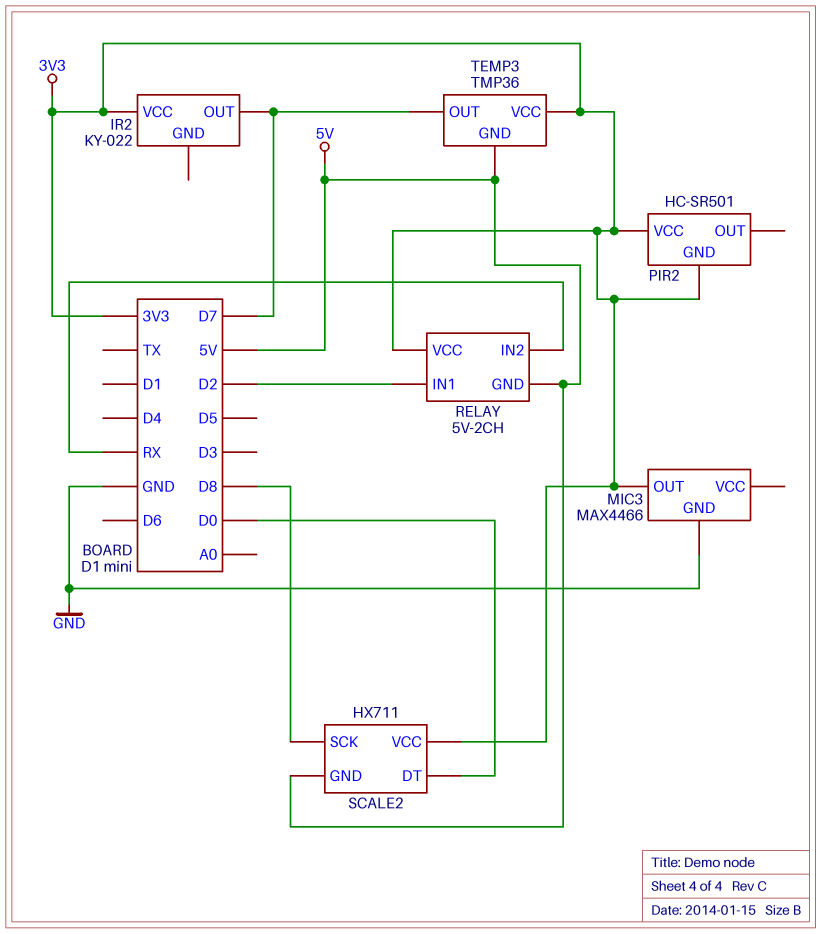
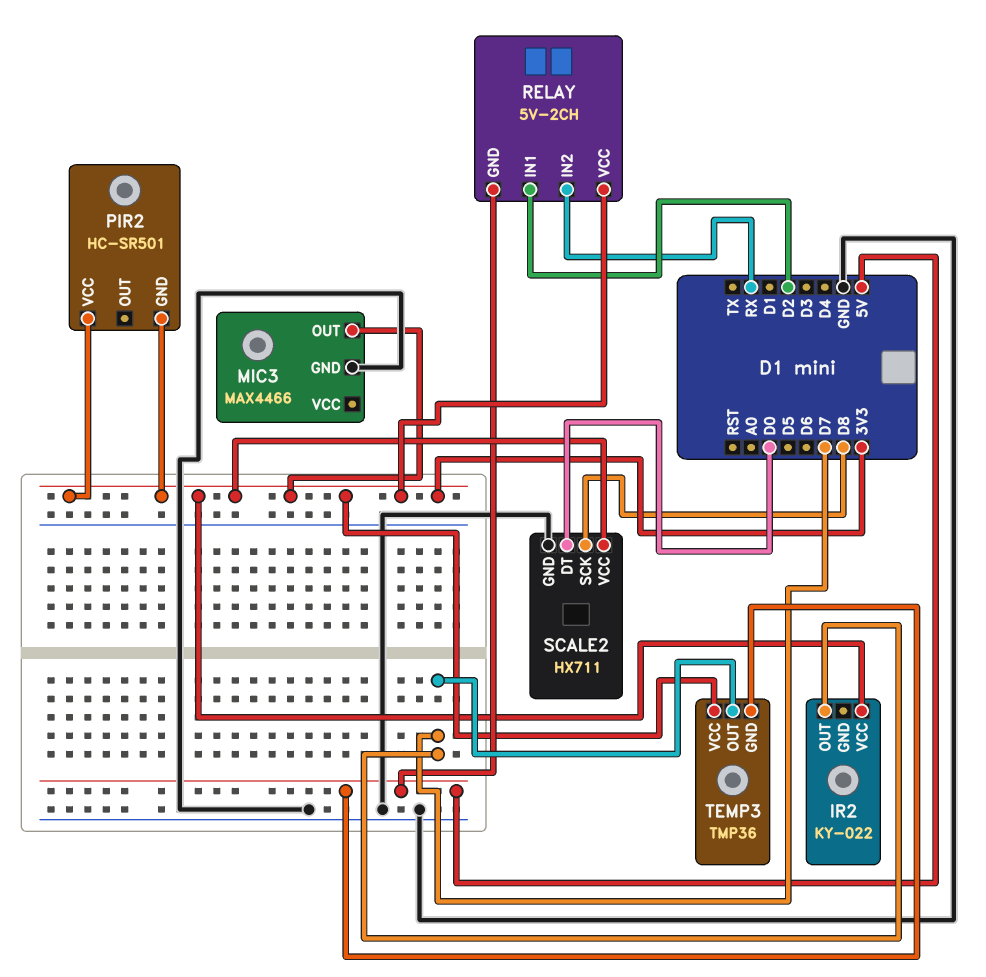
SCALE2 pin GND: 5V -> GND

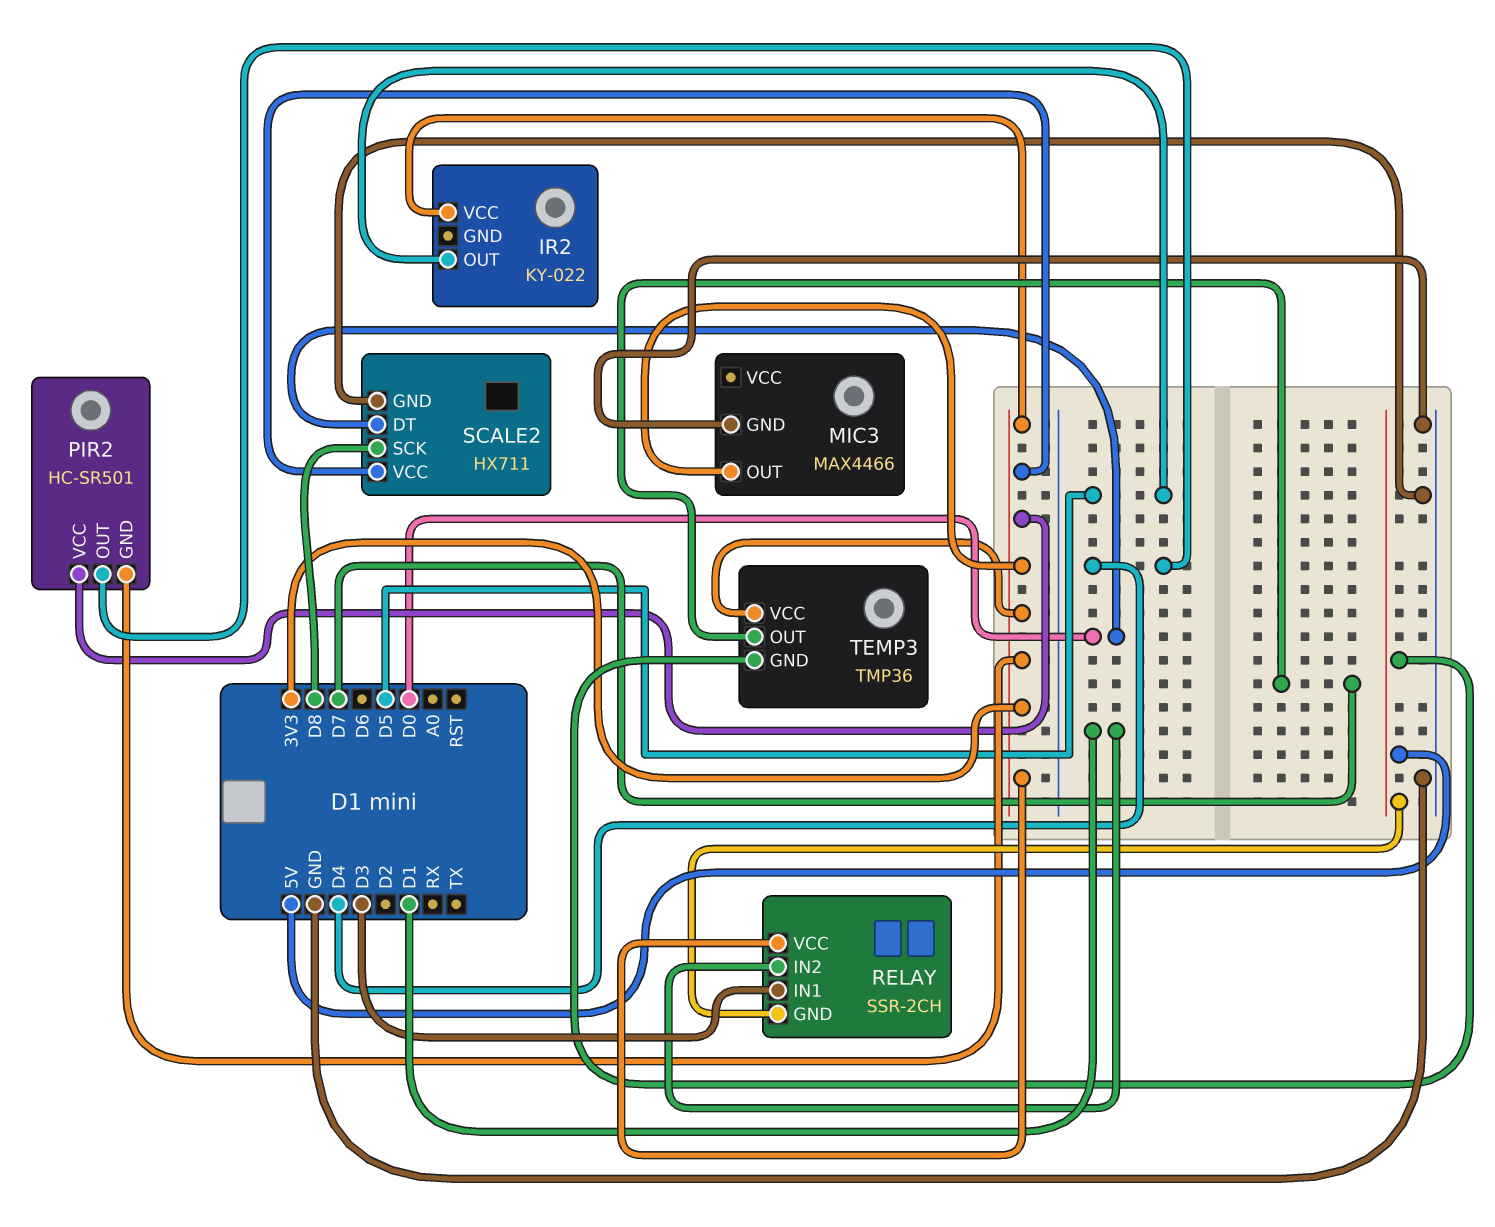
IR2 pin OUT: D7 -> D5
PIR2 pin OUT: none -> D4
RELAY: 5V-2CH -> SSR-2CH
RELAY pin IN1: D2 -> D3
RELAY pin IN2: RX -> D1

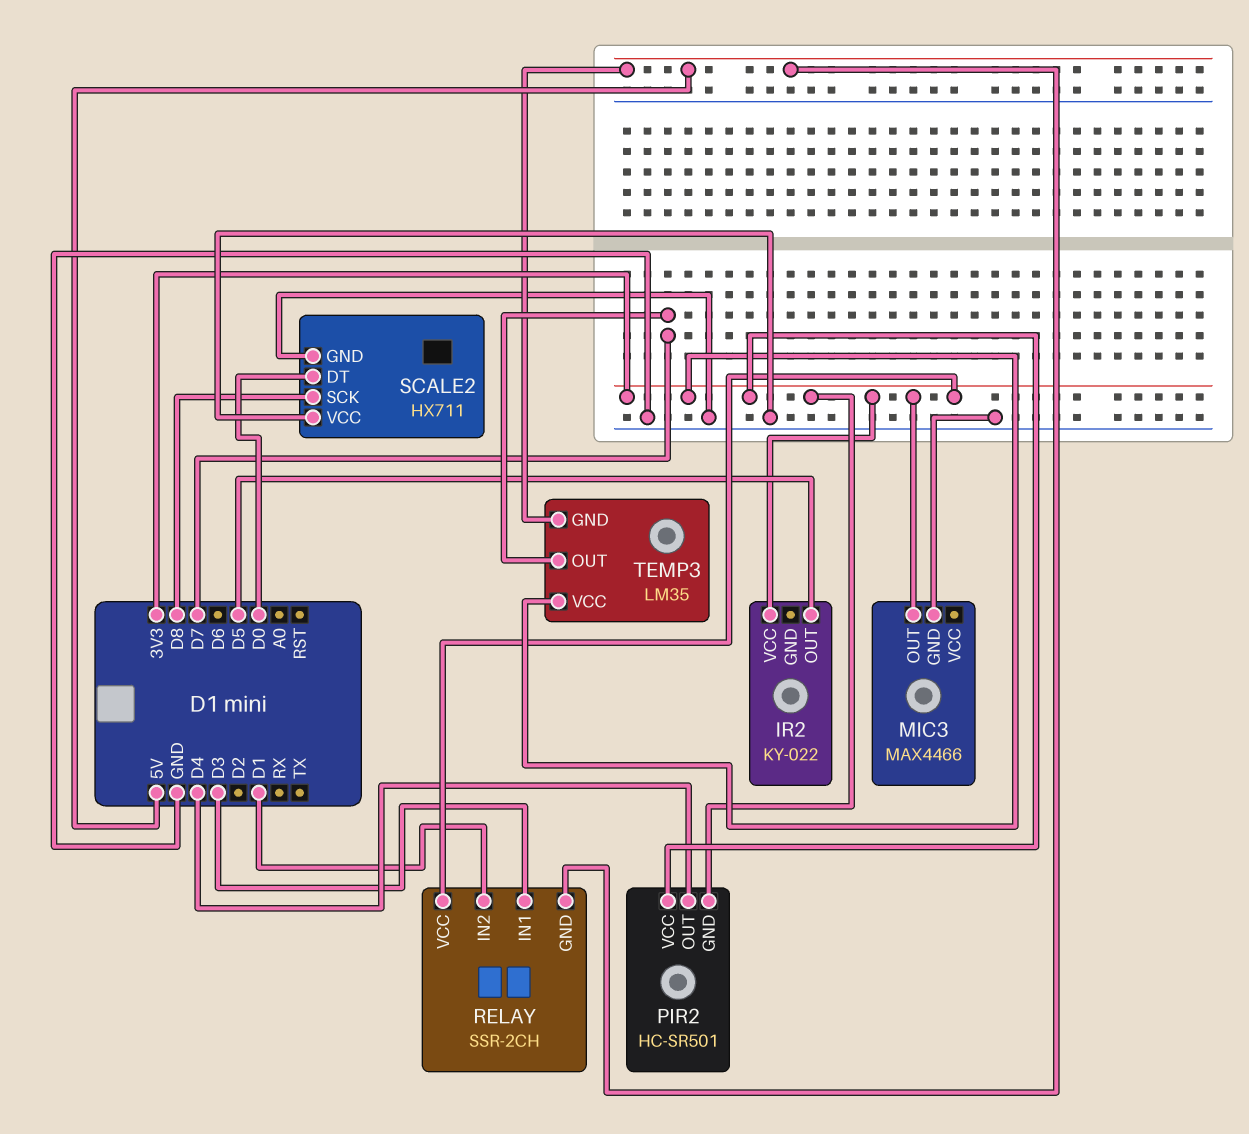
SCALE2 pin VCC: 3V3 -> GND
TEMP3: TMP36 -> LM35

